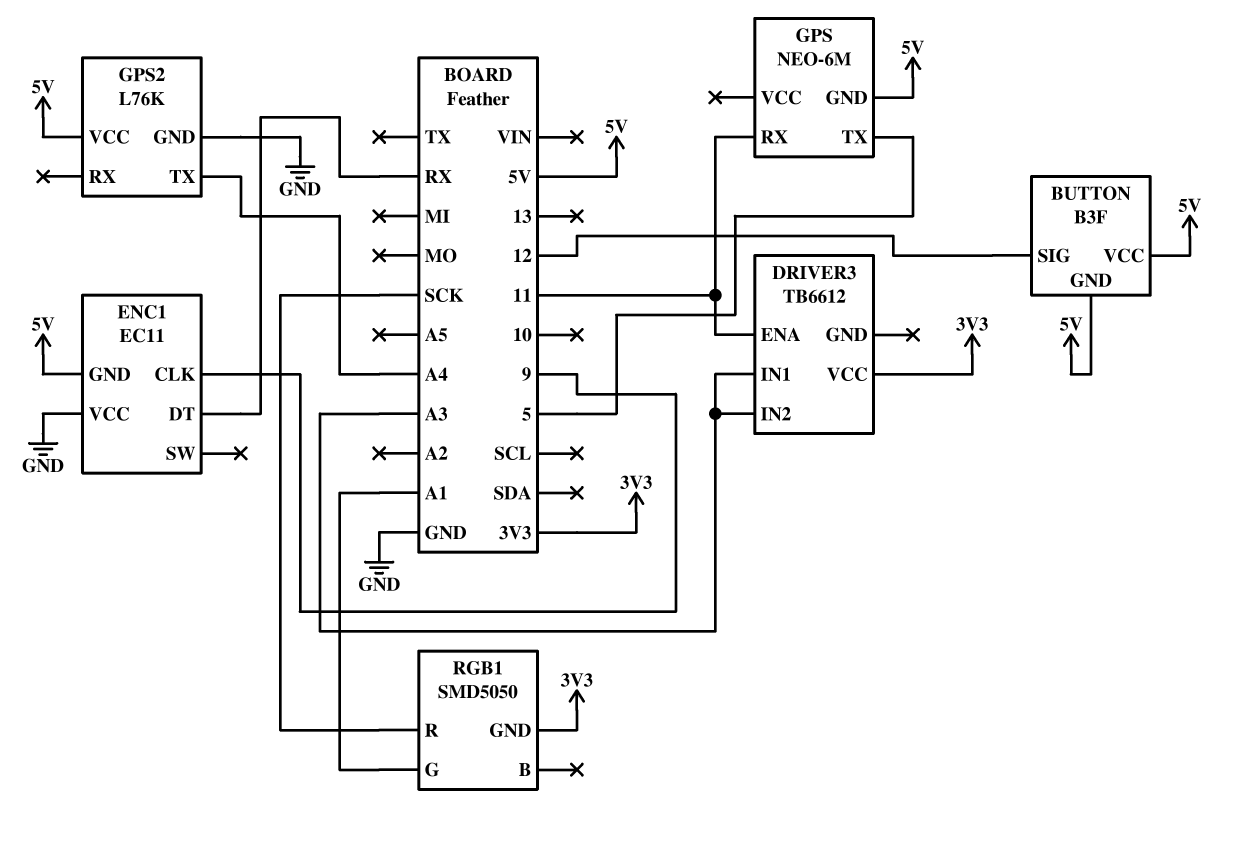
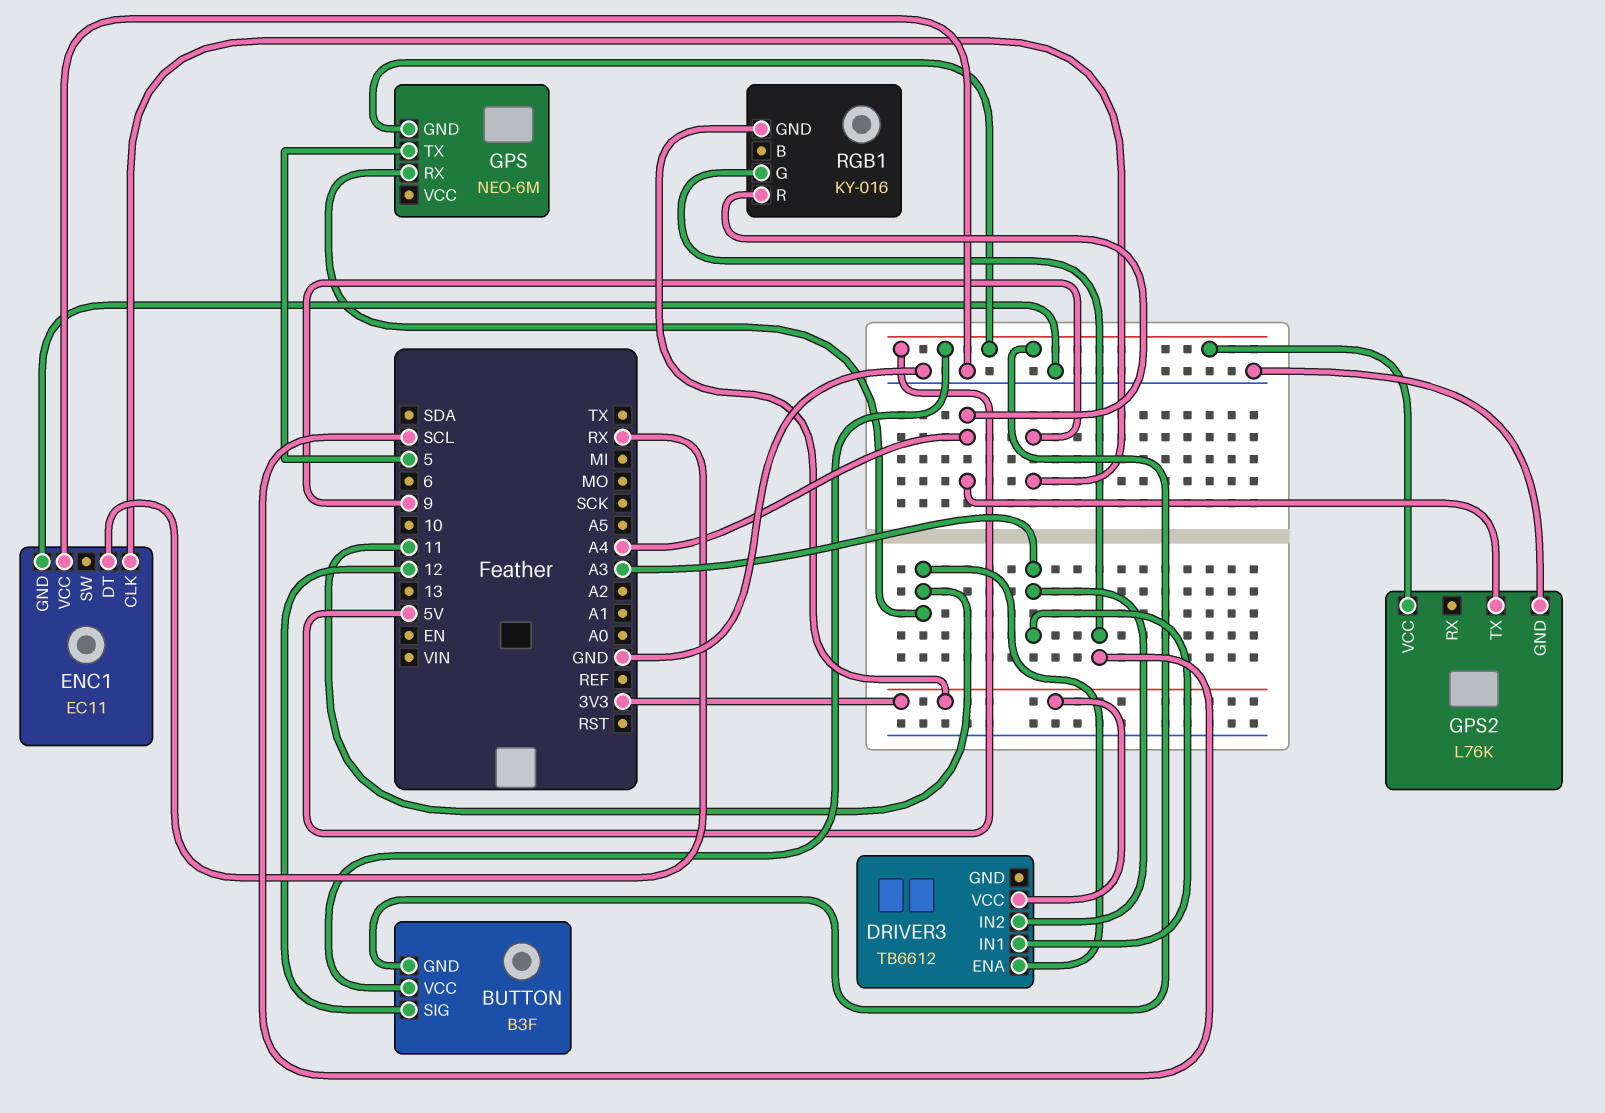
ENC1 pin GND: 5V -> GND
RGB1: SMD5050 -> KY-016
RGB1 pin G: A1 -> SCL
RGB1 pin R: SCK -> A4

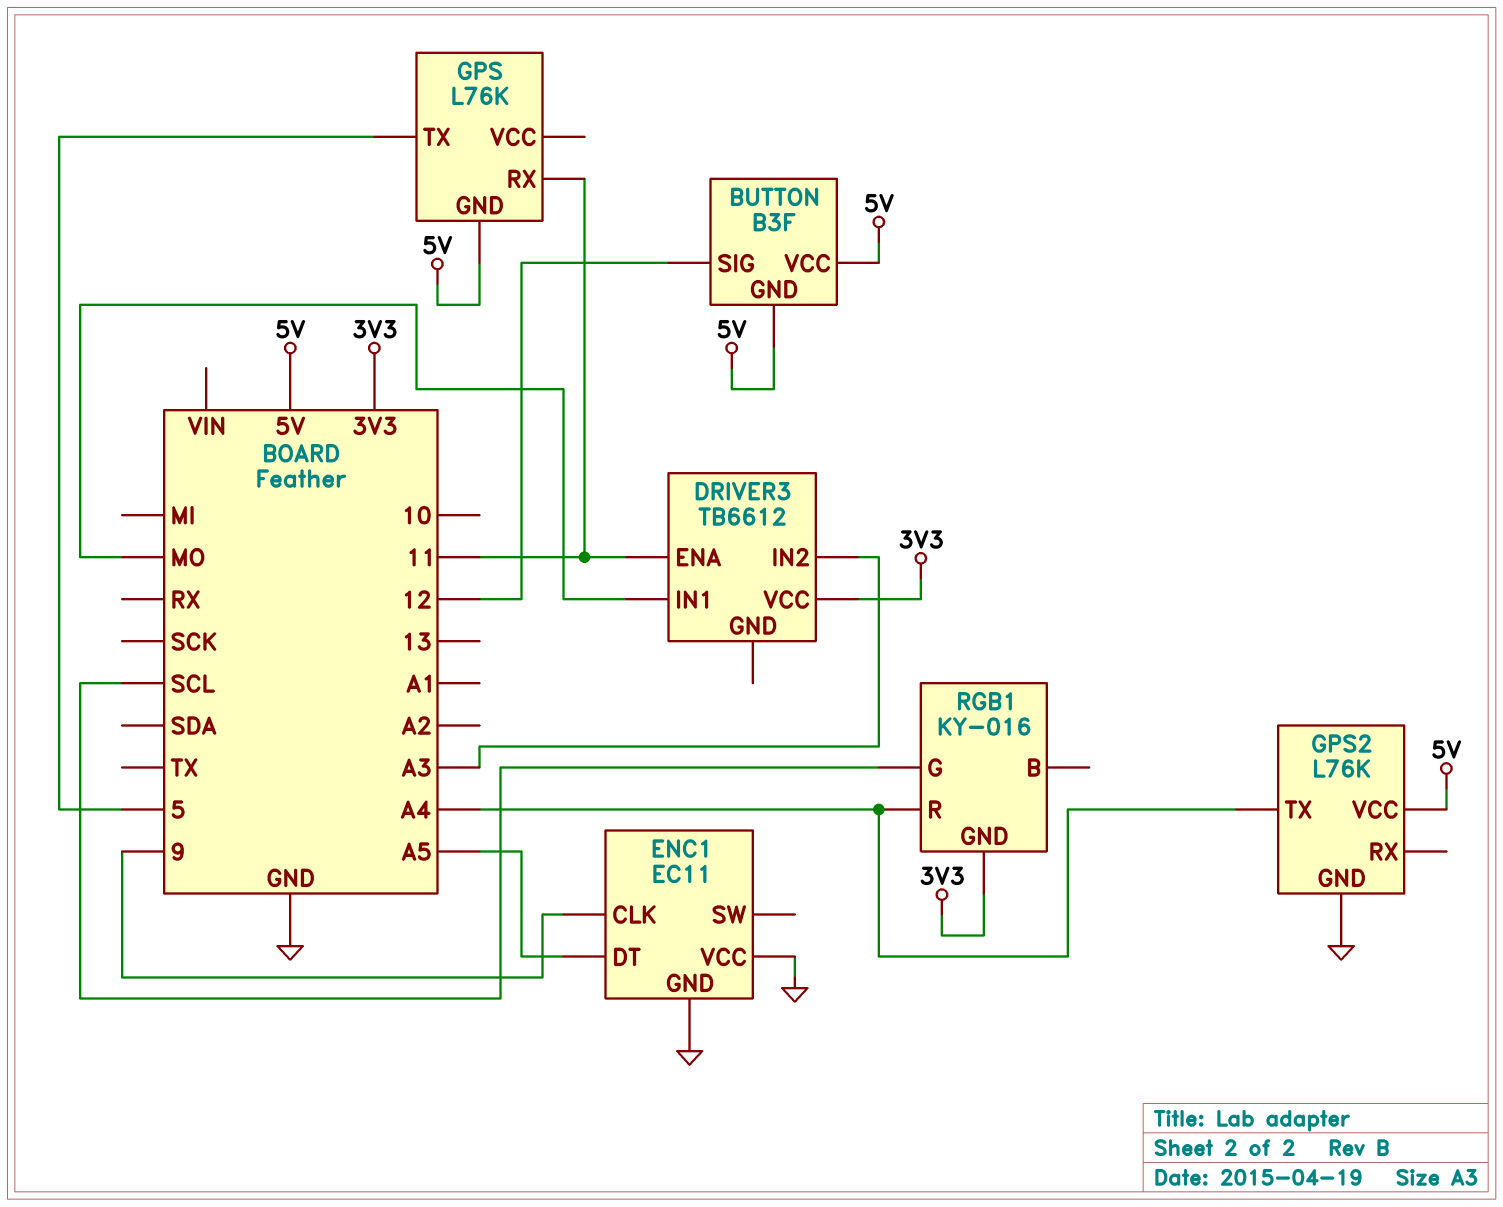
DRIVER3 pin IN1: A3 -> MO
ENC1 pin DT: RX -> A5
GPS: NEO-6M -> L76K

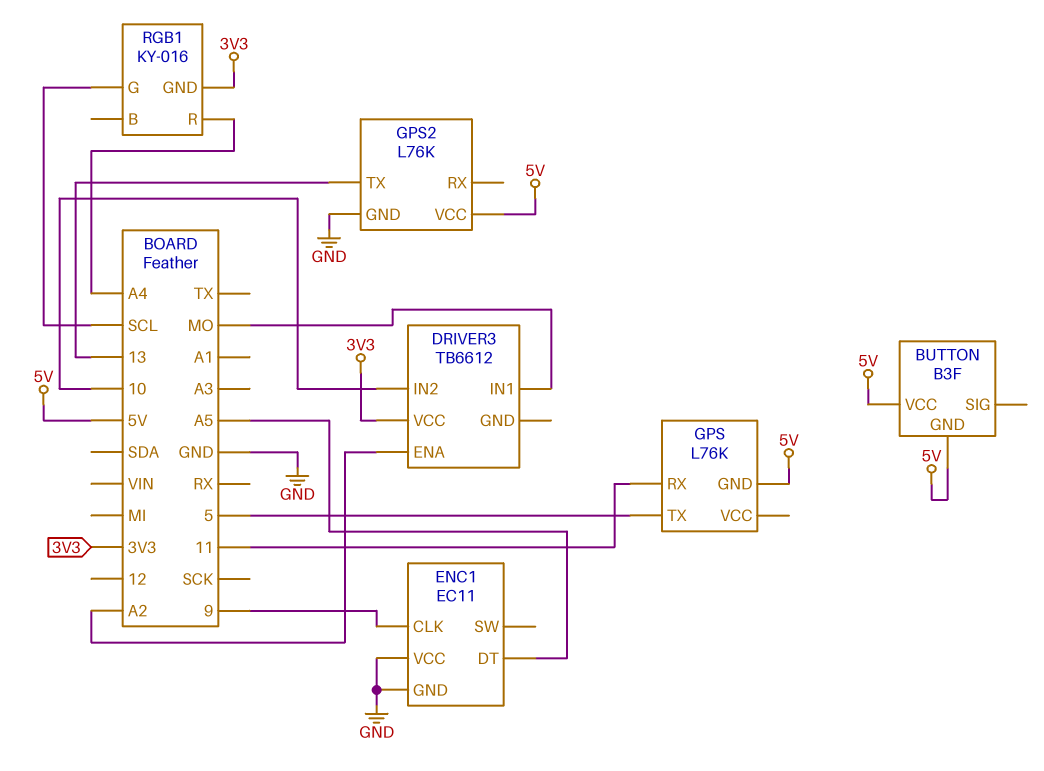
BUTTON pin SIG: 12 -> none
DRIVER3 pin ENA: 11 -> A2
DRIVER3 pin IN2: A3 -> 10
GPS2 pin TX: A4 -> 13

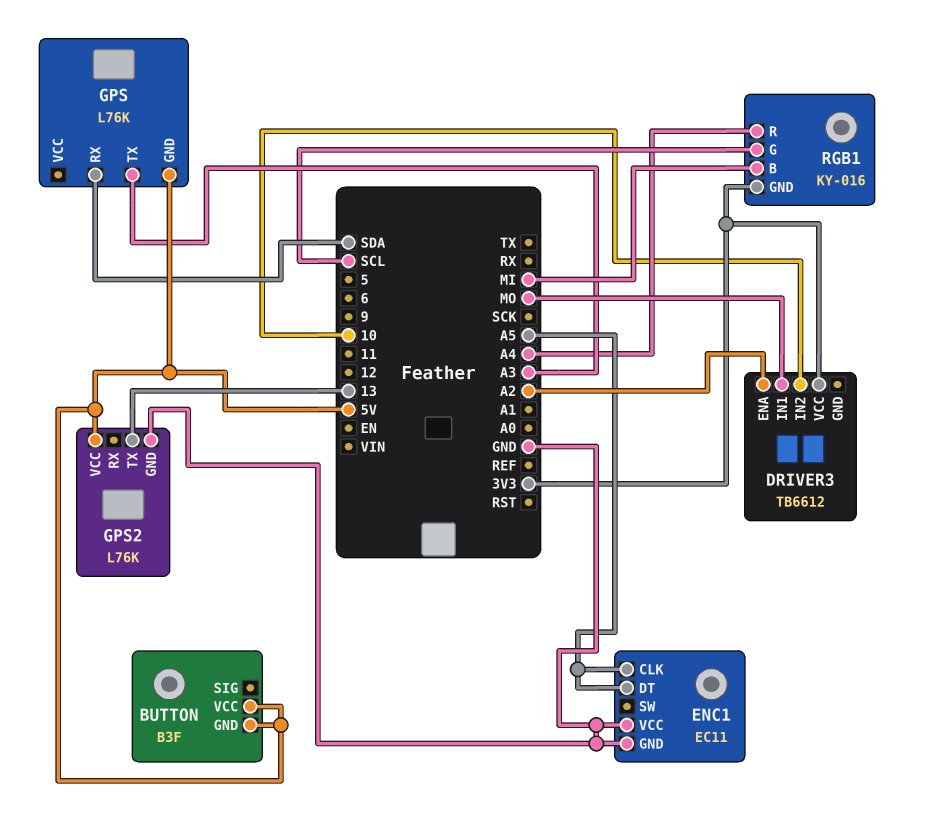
ENC1 pin CLK: 9 -> A5
GPS pin RX: 11 -> SDA
GPS pin TX: 5 -> A3
RGB1 pin B: none -> MI

